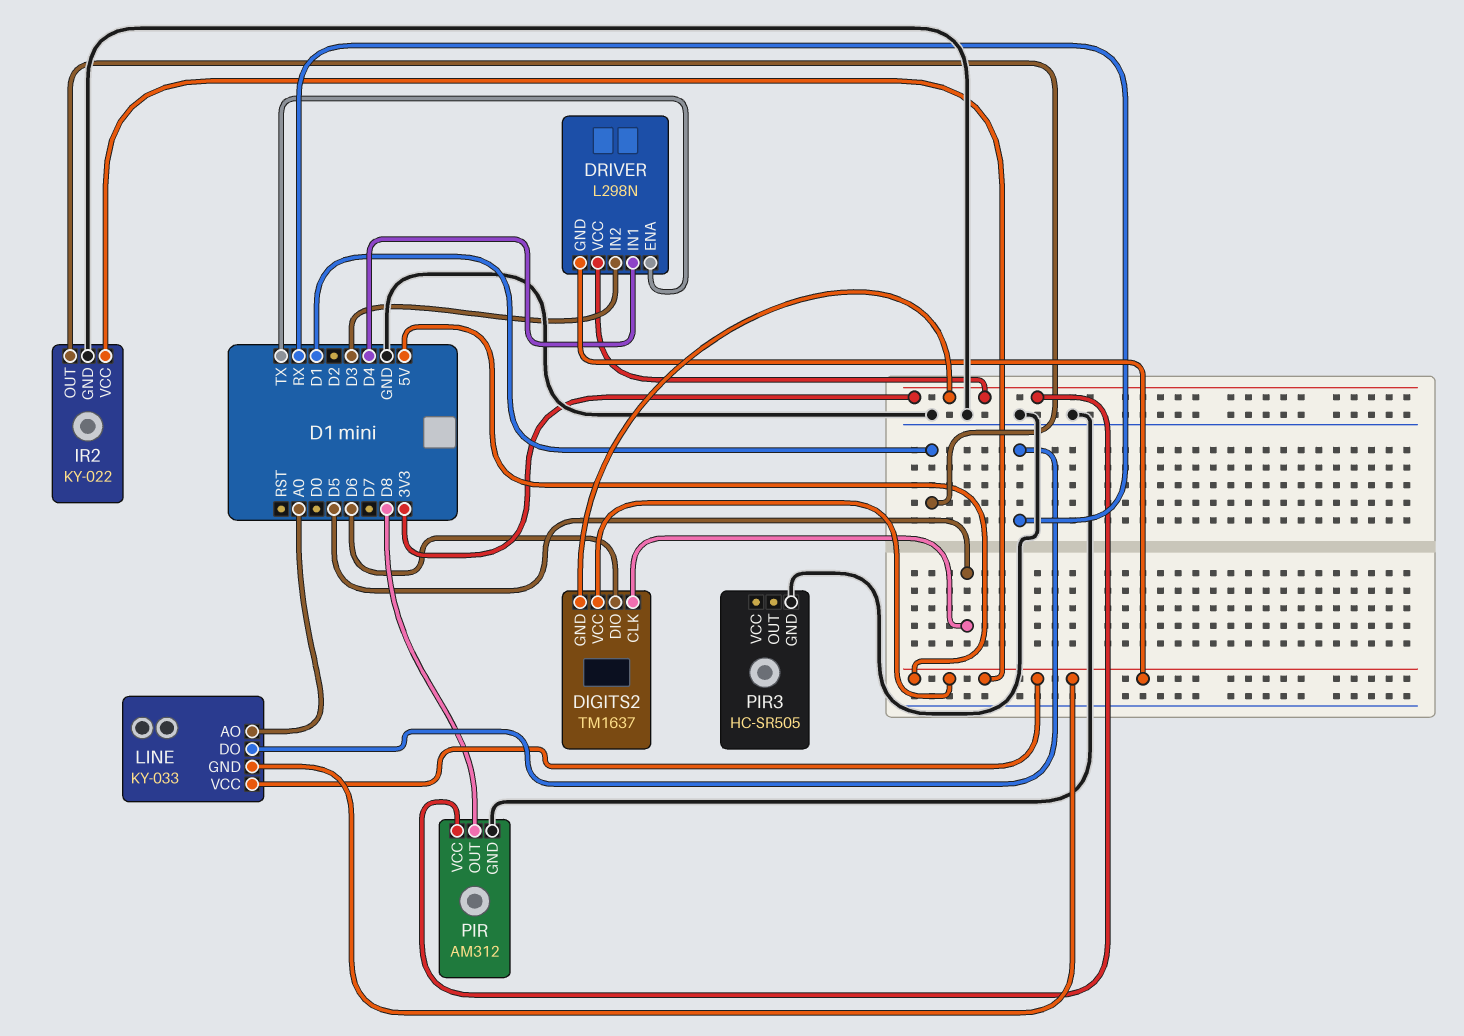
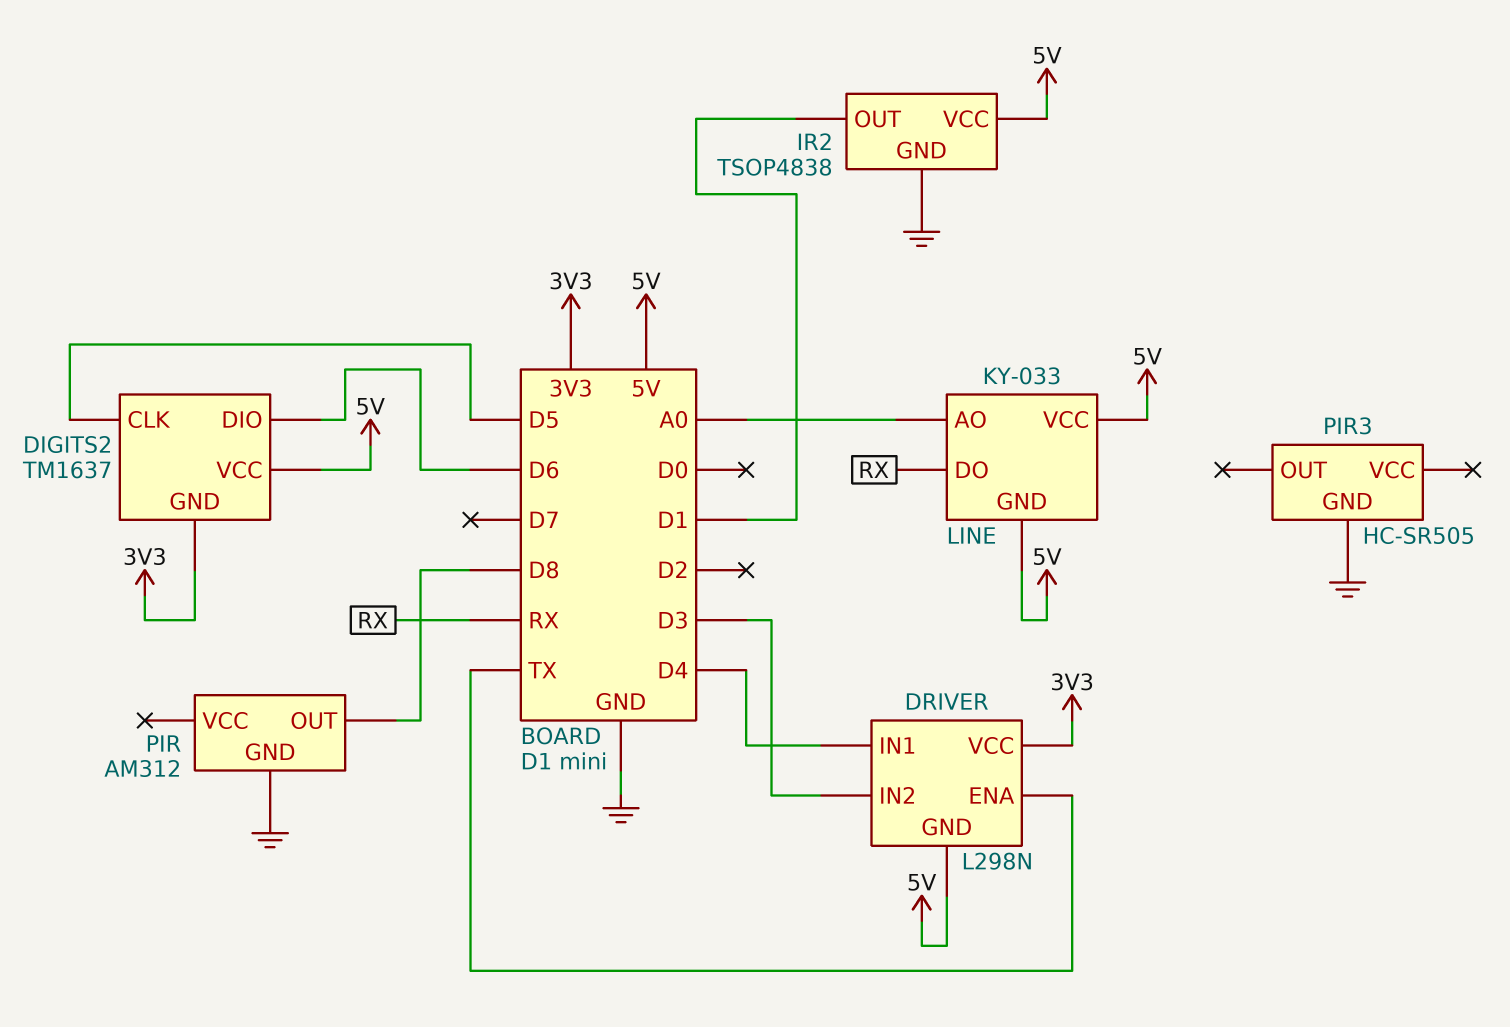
IR2: KY-022 -> TSOP4838
PIR pin VCC: 3V3 -> none

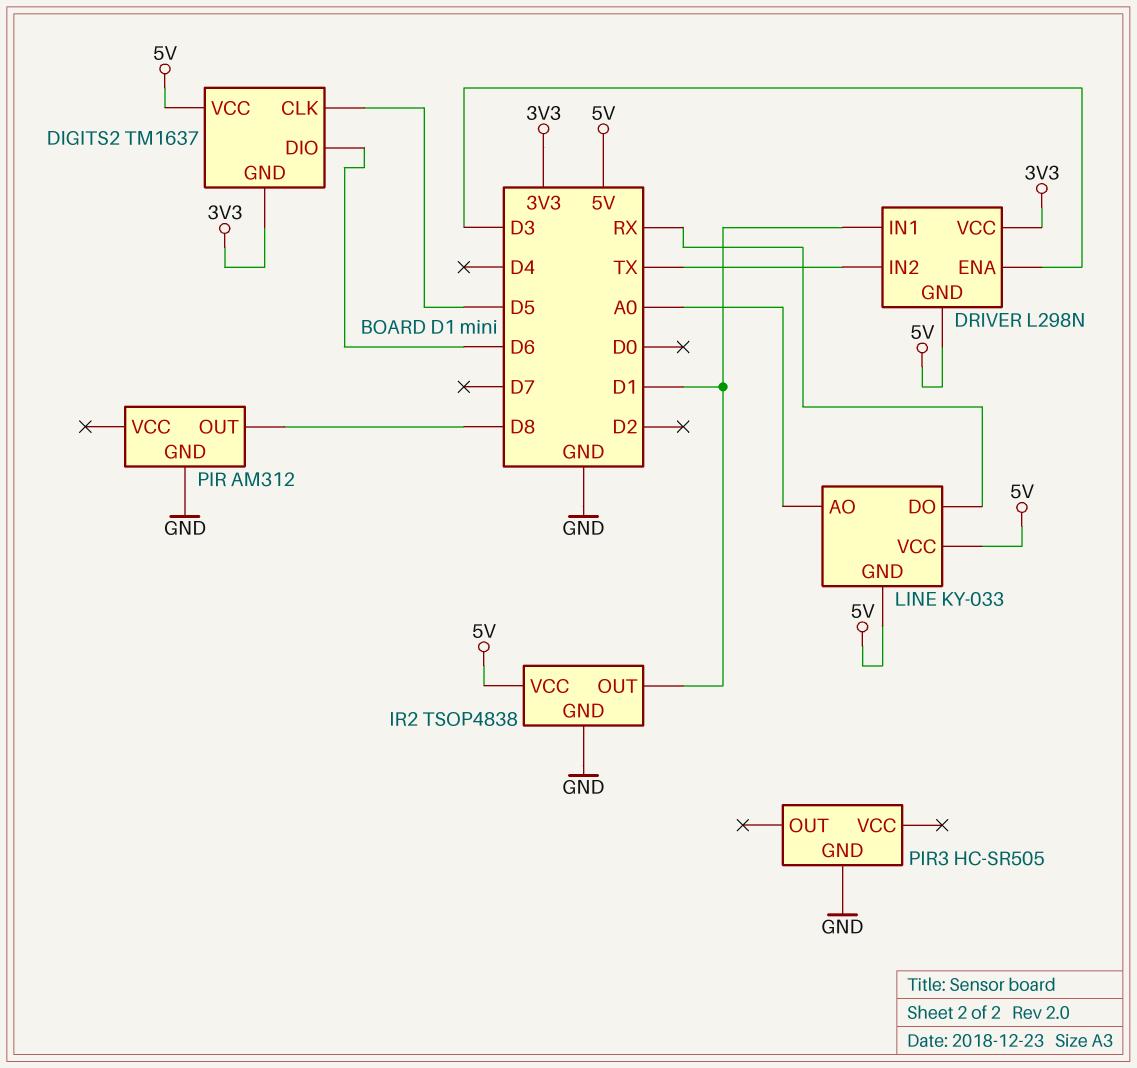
DRIVER pin ENA: TX -> D3
DRIVER pin IN1: D4 -> D1
DRIVER pin IN2: D3 -> TX

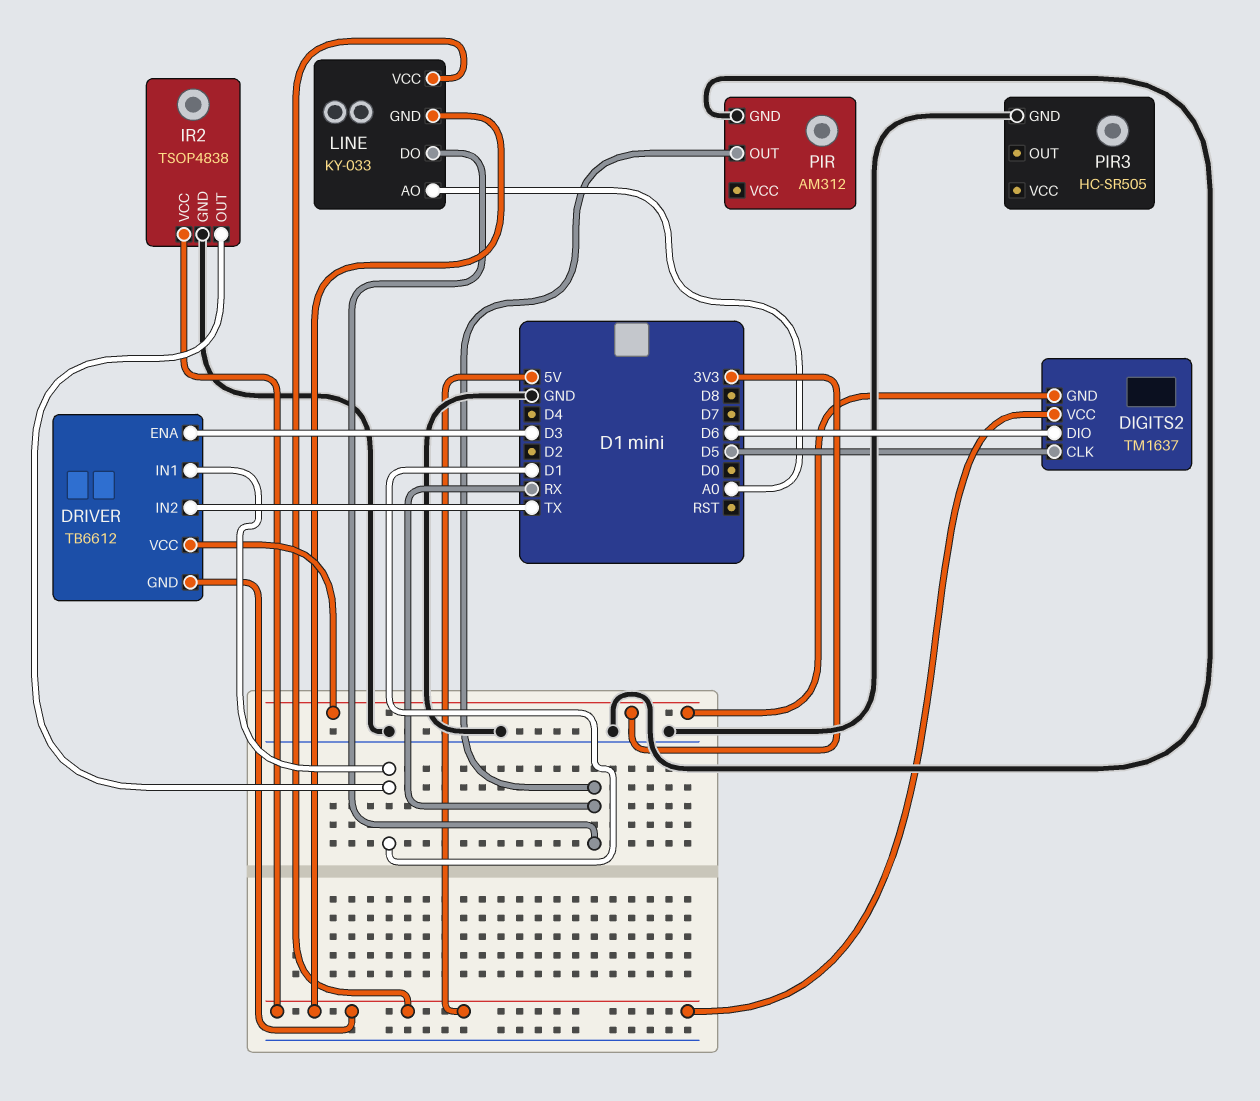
DRIVER: L298N -> TB6612
PIR pin OUT: D8 -> RX

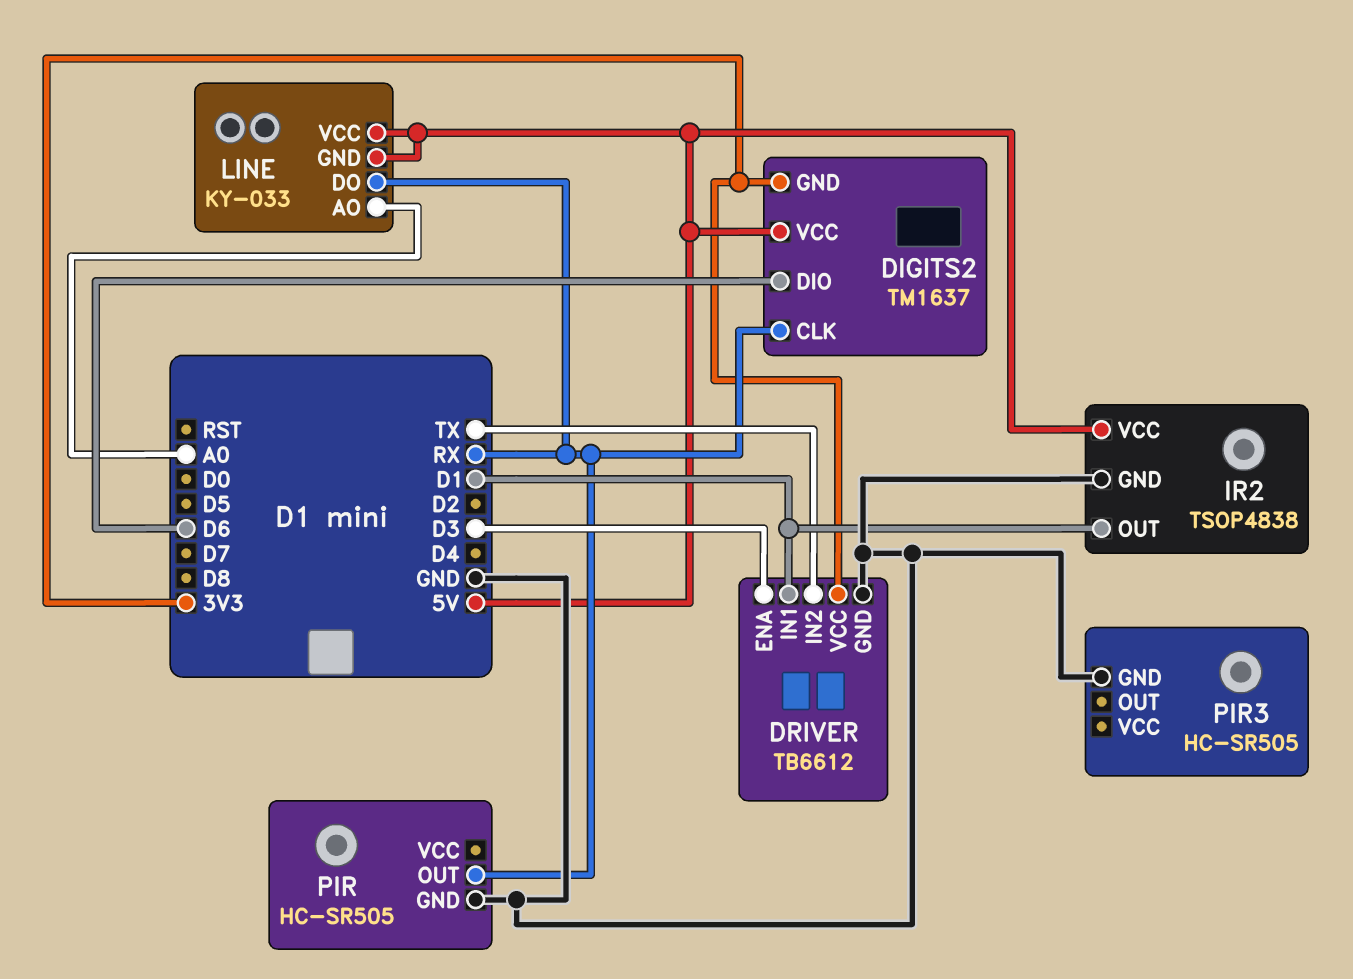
DIGITS2 pin CLK: D5 -> RX
DRIVER pin GND: 5V -> GND
PIR: AM312 -> HC-SR505

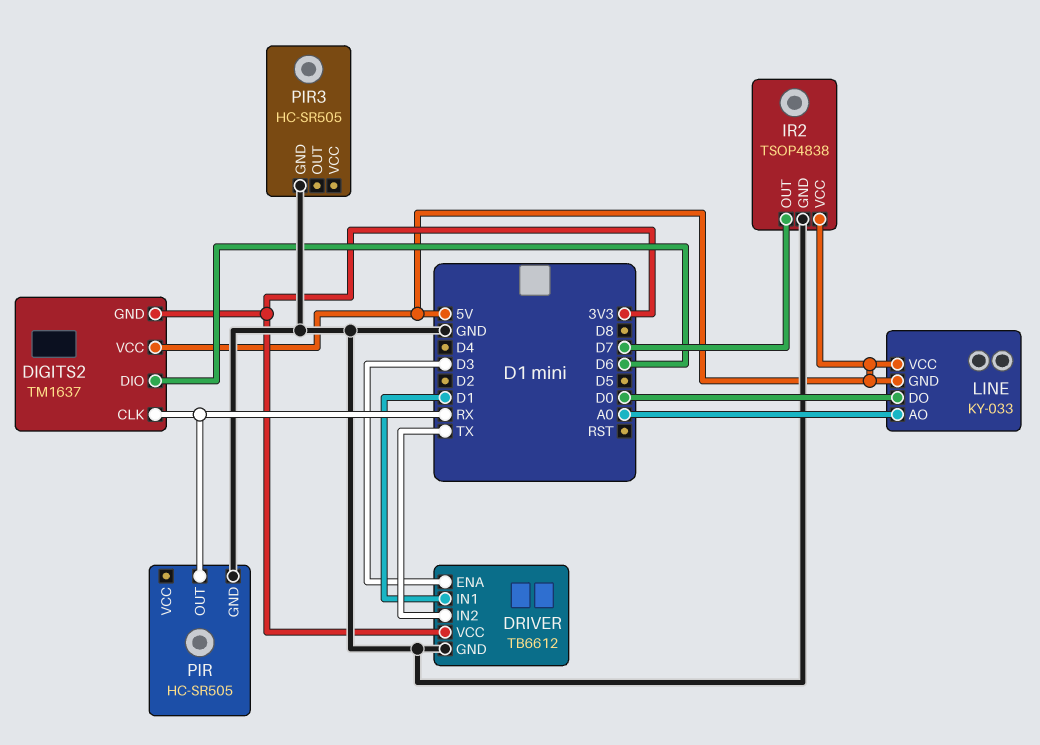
IR2 pin OUT: D1 -> D7
LINE pin DO: RX -> D0

